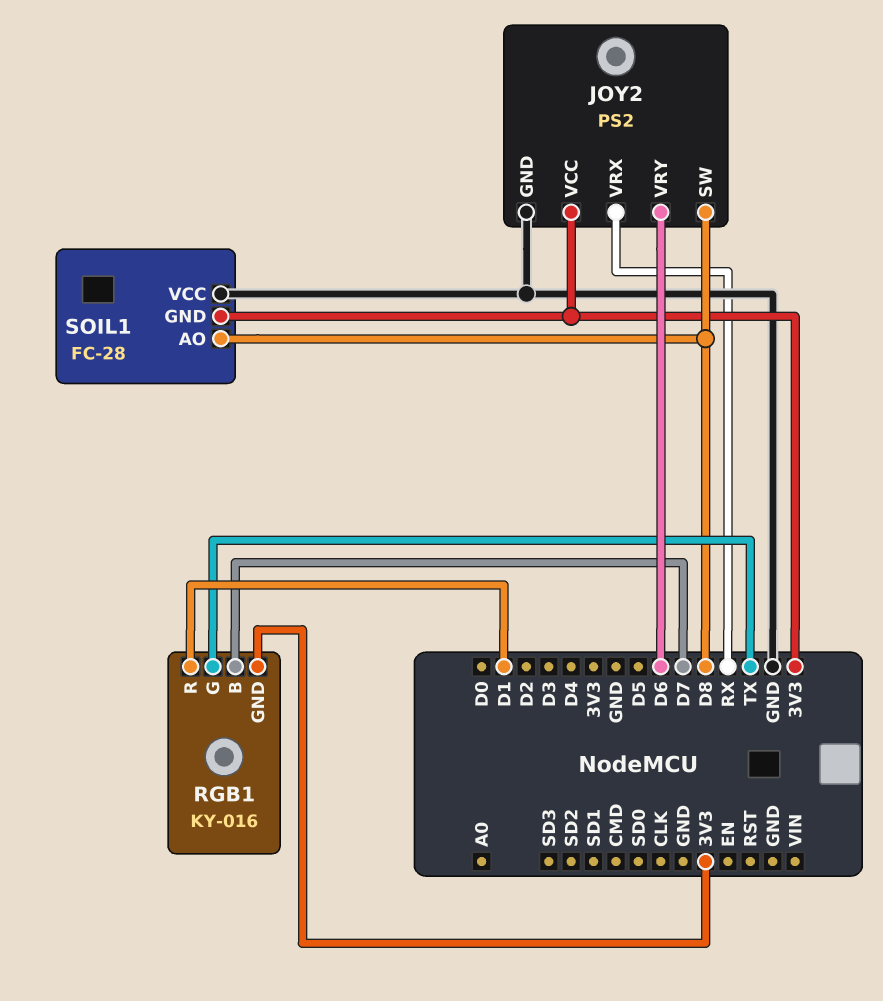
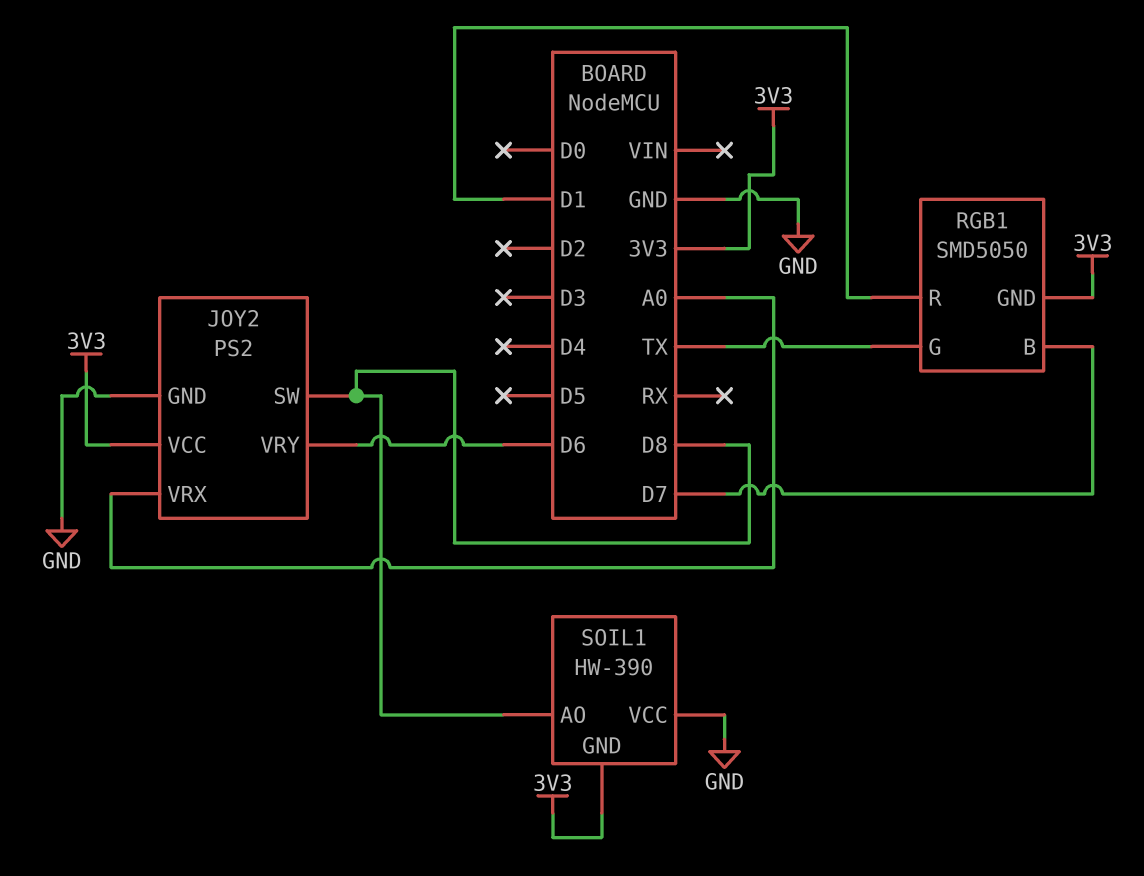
JOY2 pin VRX: RX -> A0
RGB1: KY-016 -> SMD5050
SOIL1: FC-28 -> HW-390

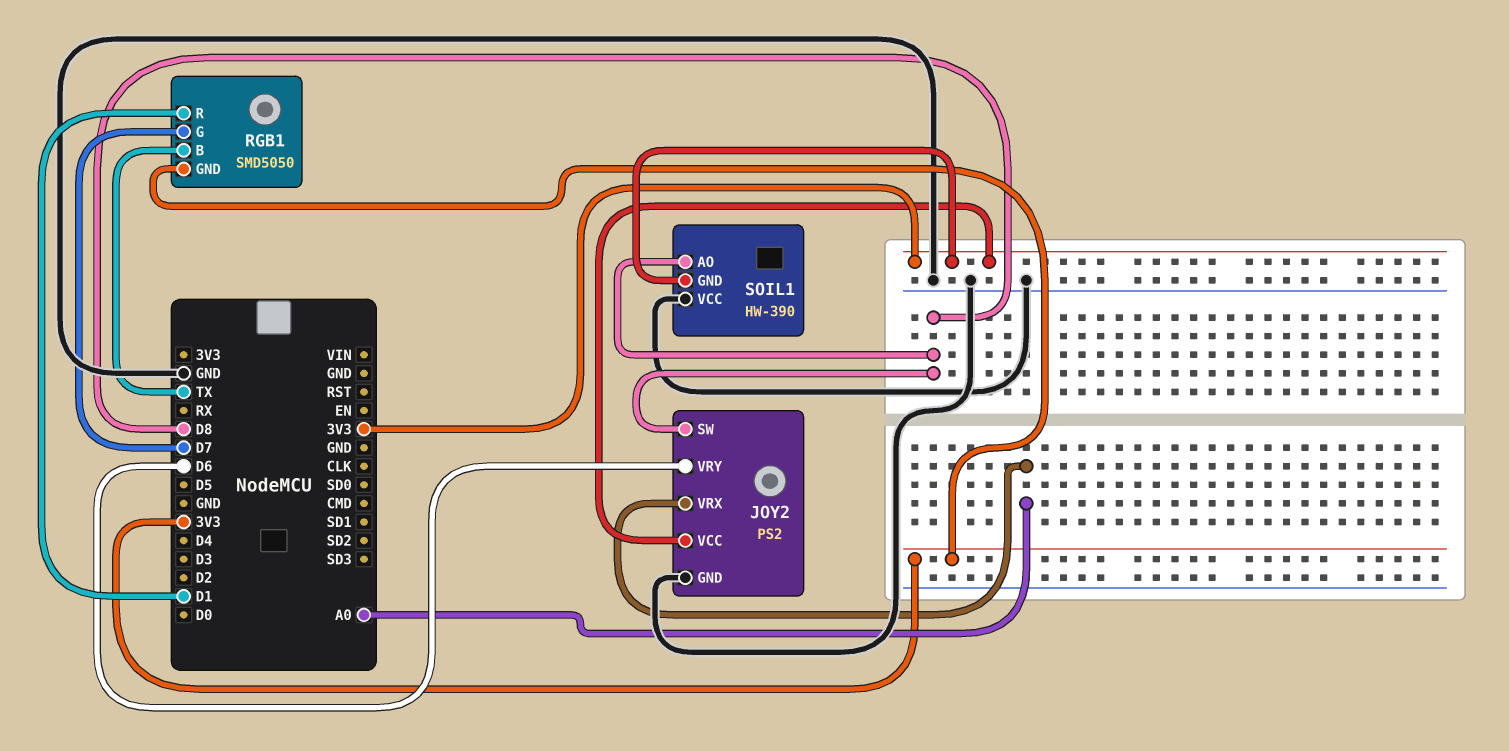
RGB1 pin B: D7 -> TX
RGB1 pin G: TX -> D7

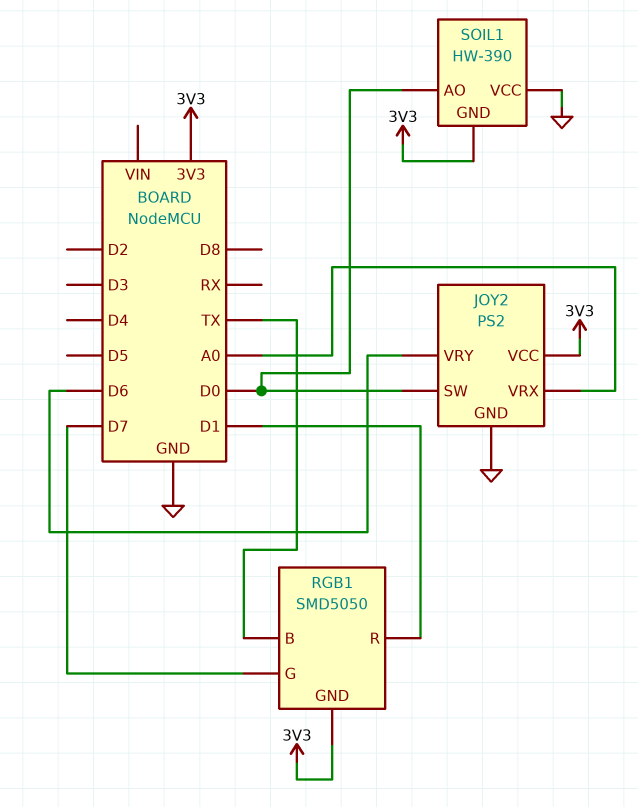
JOY2 pin SW: D8 -> D0
SOIL1 pin AO: D8 -> D0

